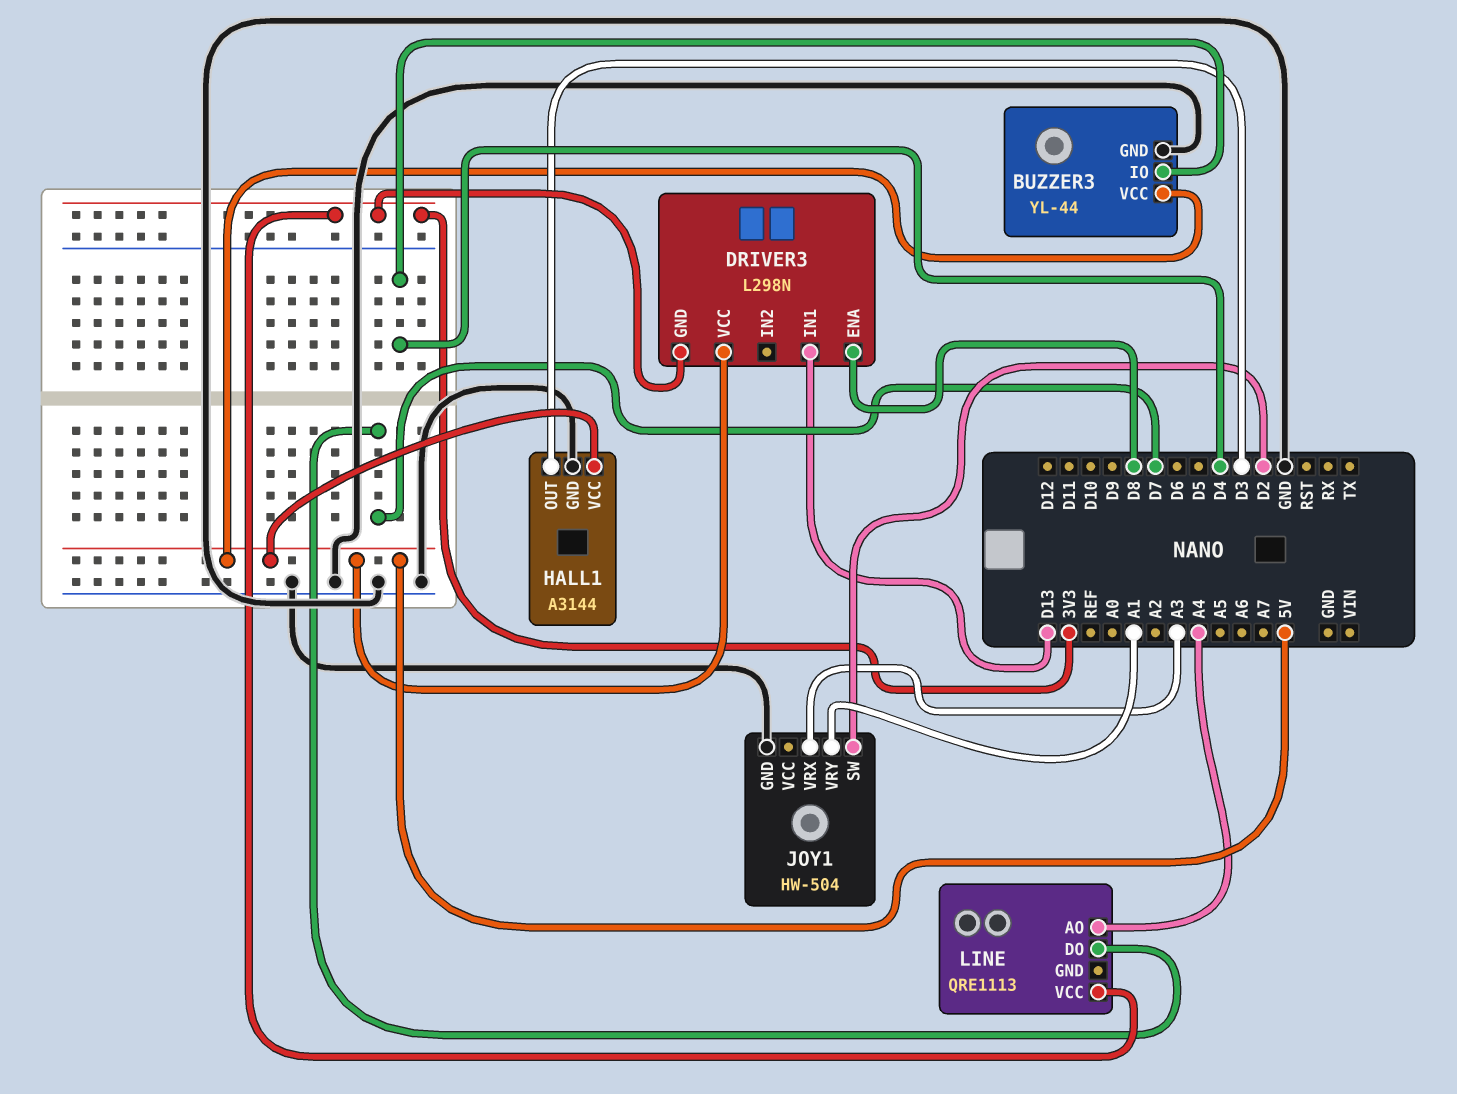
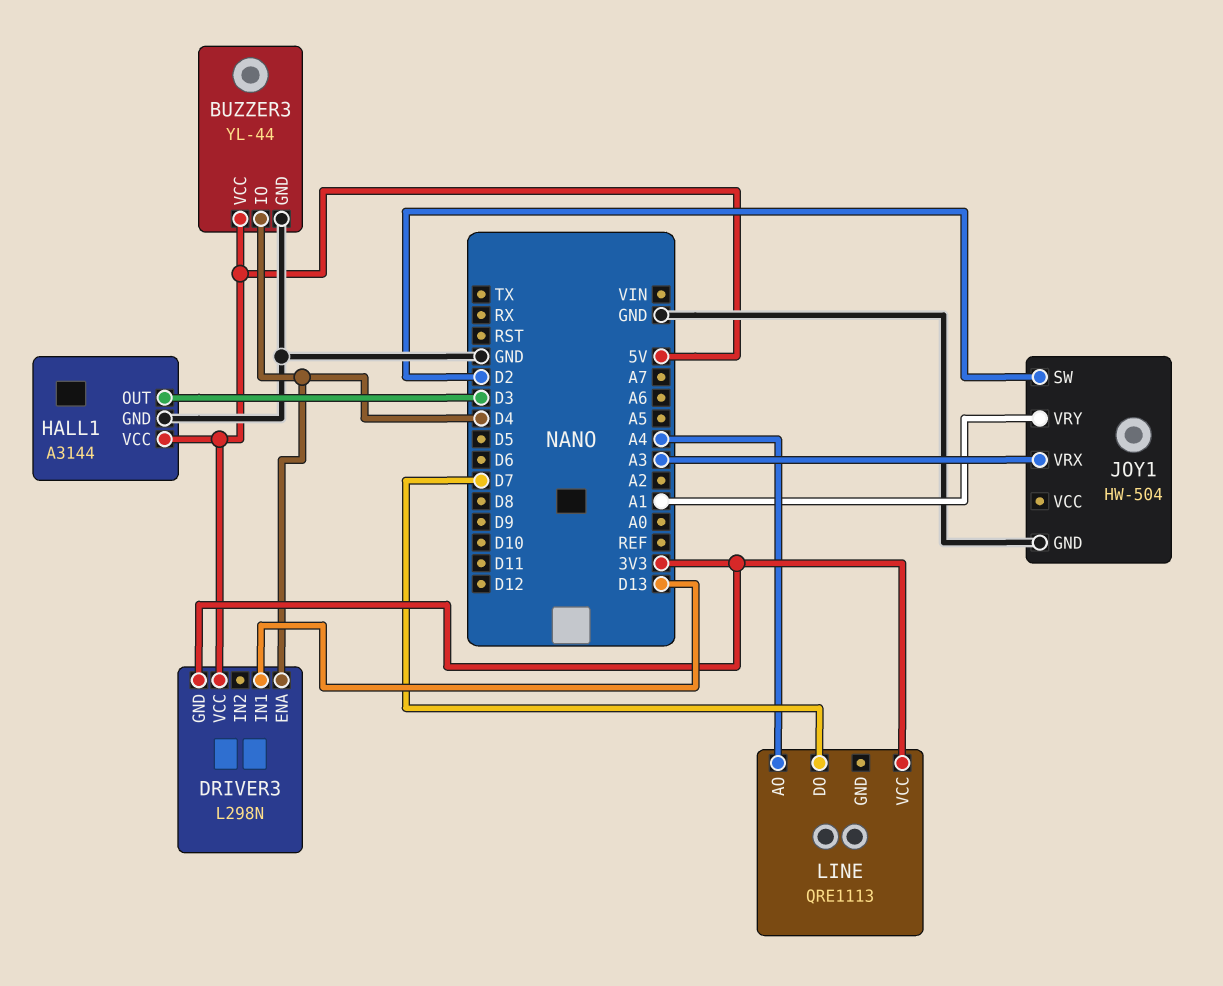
DRIVER3 pin ENA: D8 -> D4

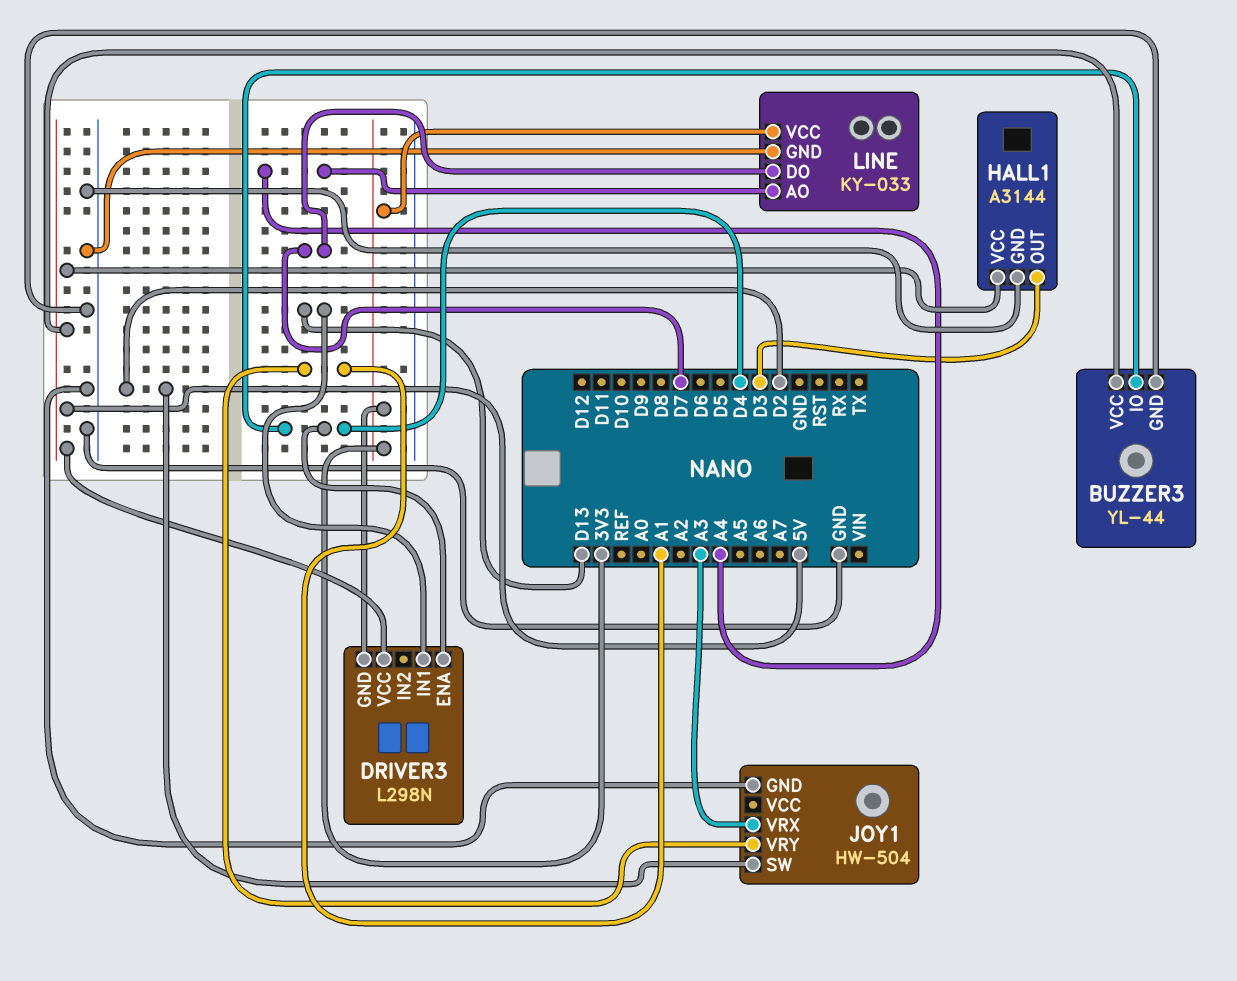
LINE: QRE1113 -> KY-033
LINE pin GND: none -> GND

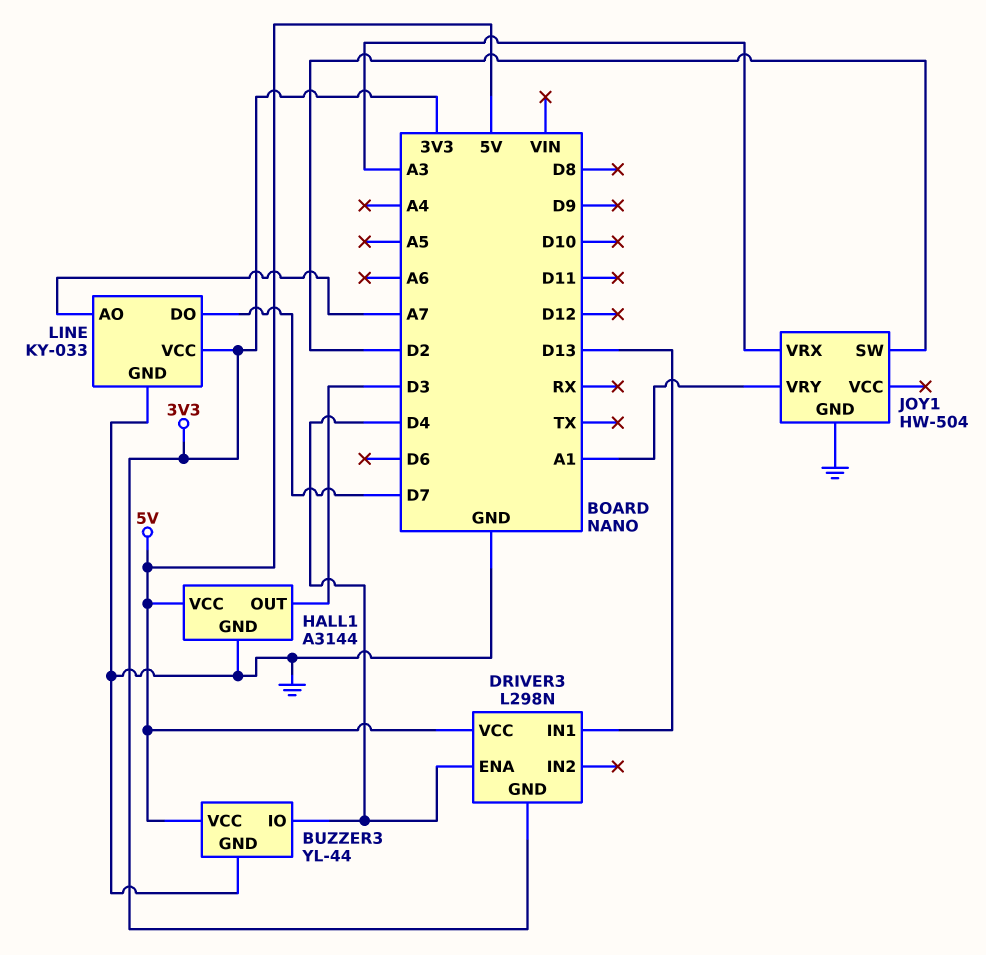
LINE pin AO: A4 -> A7

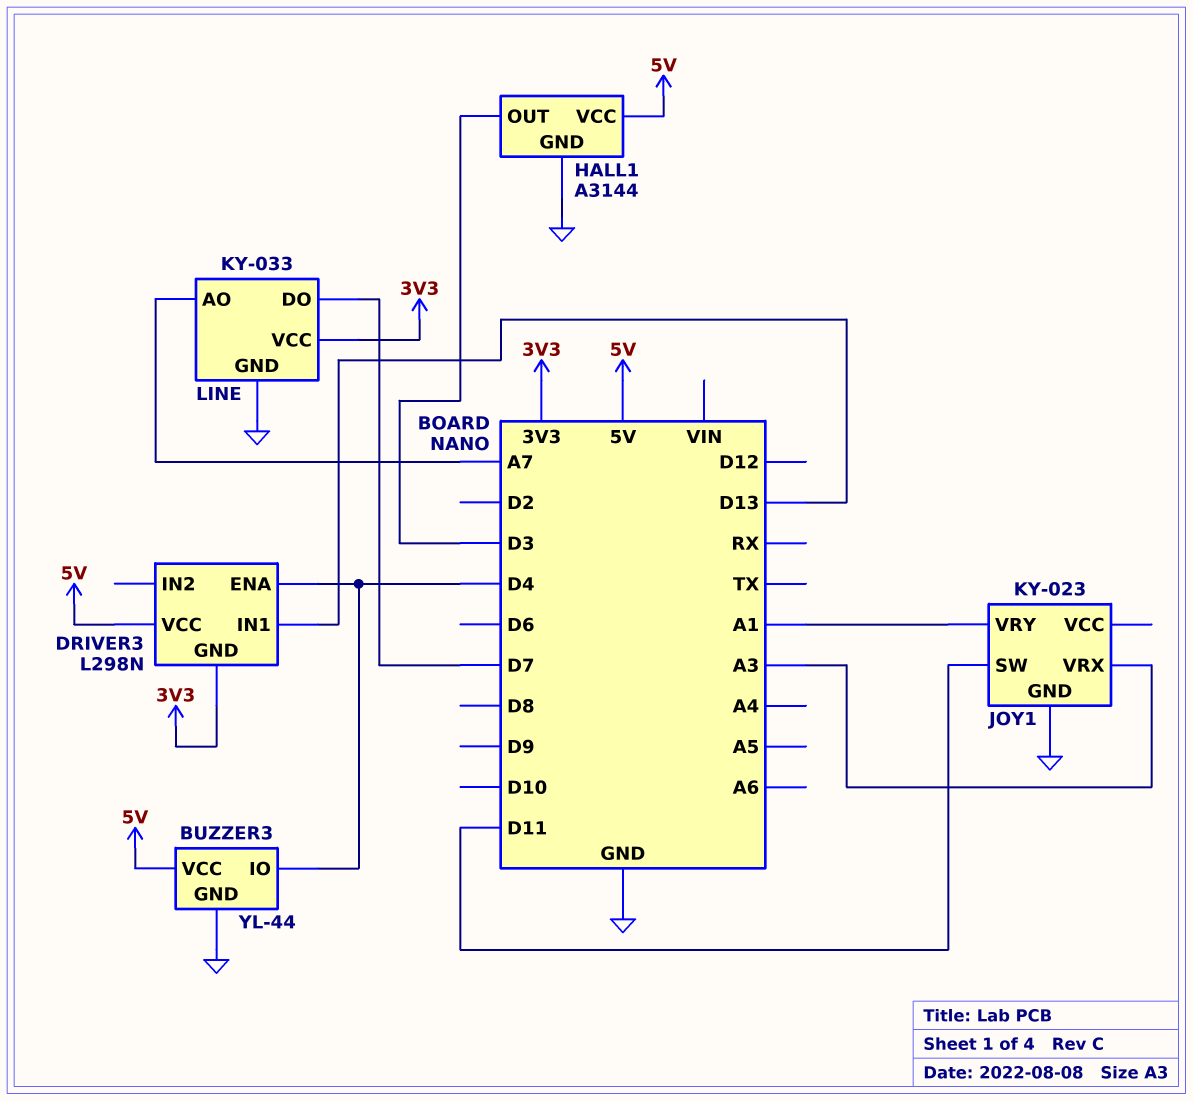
JOY1: HW-504 -> KY-023
JOY1 pin SW: D2 -> D11

